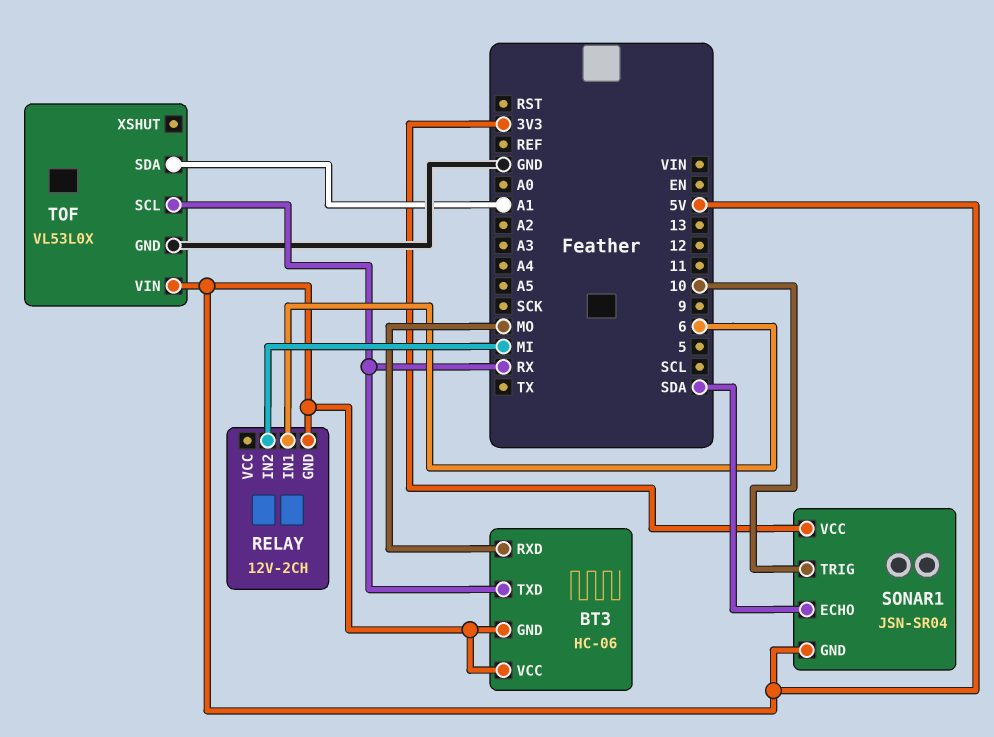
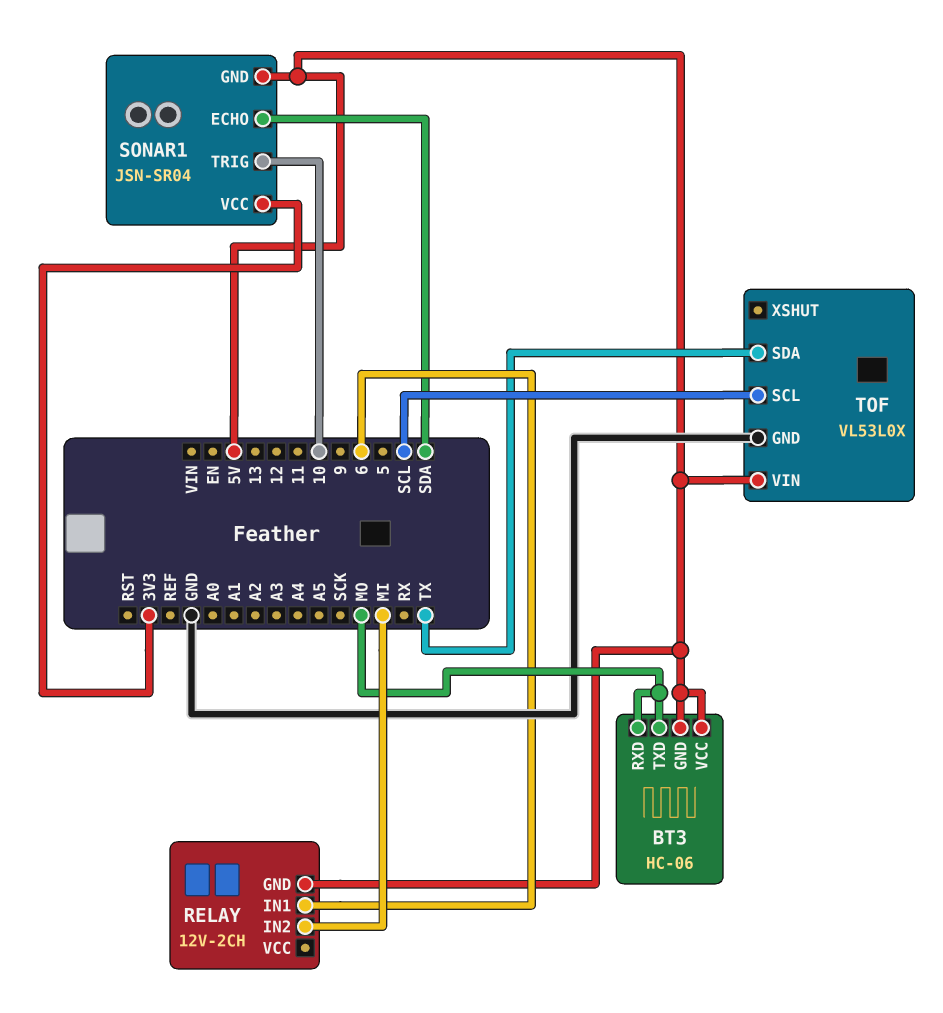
BT3 pin TXD: RX -> MO
TOF pin SCL: RX -> SCL
TOF pin SDA: A1 -> TX

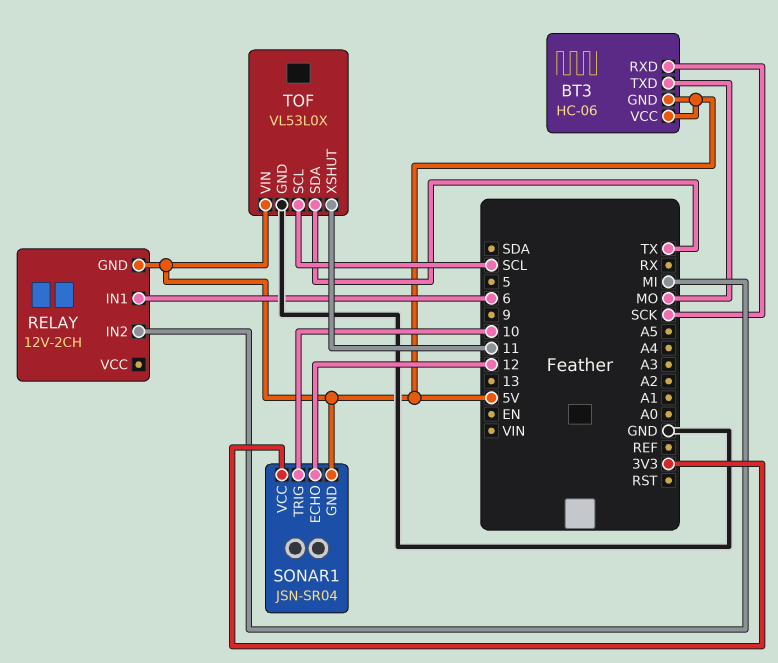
BT3 pin RXD: MO -> SCK
SONAR1 pin ECHO: SDA -> 12
TOF pin XSHUT: none -> 11

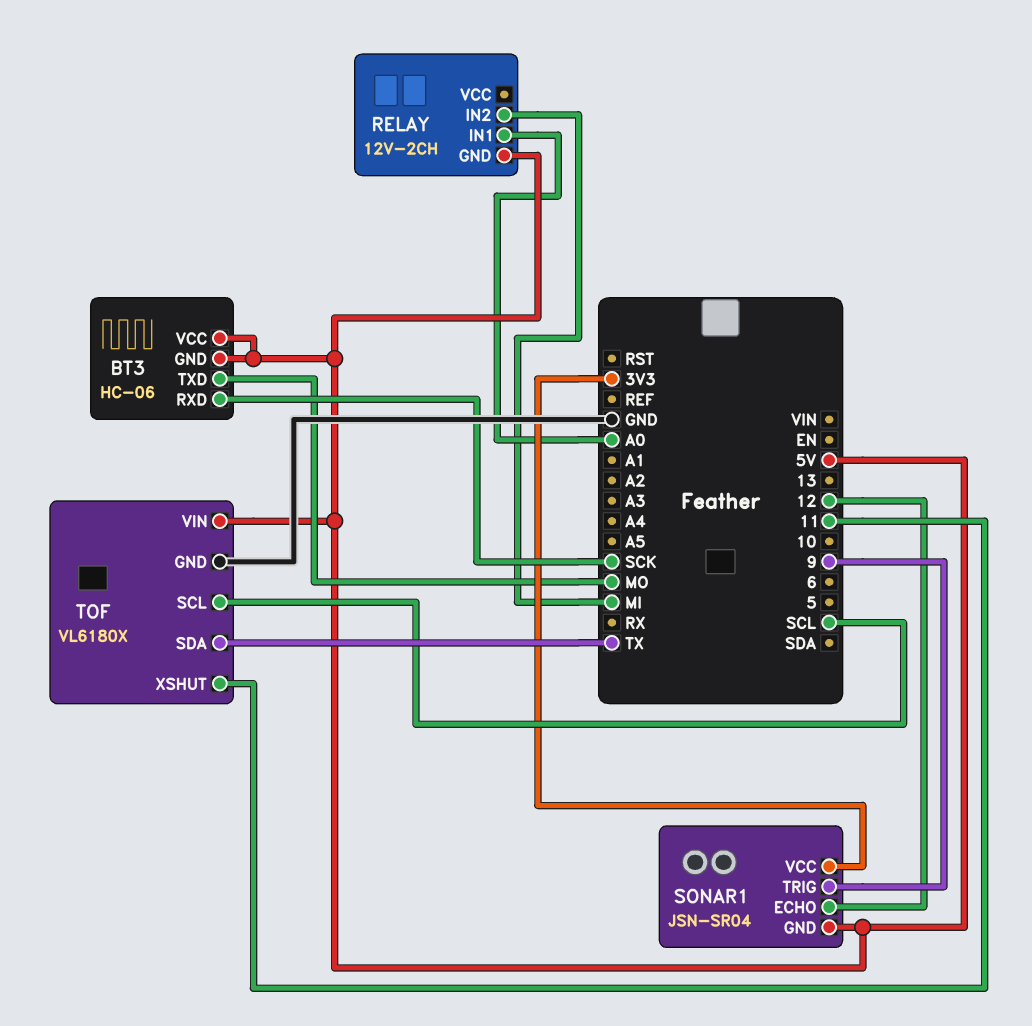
RELAY pin IN1: 6 -> A0
SONAR1 pin TRIG: 10 -> 9
TOF: VL53L0X -> VL6180X

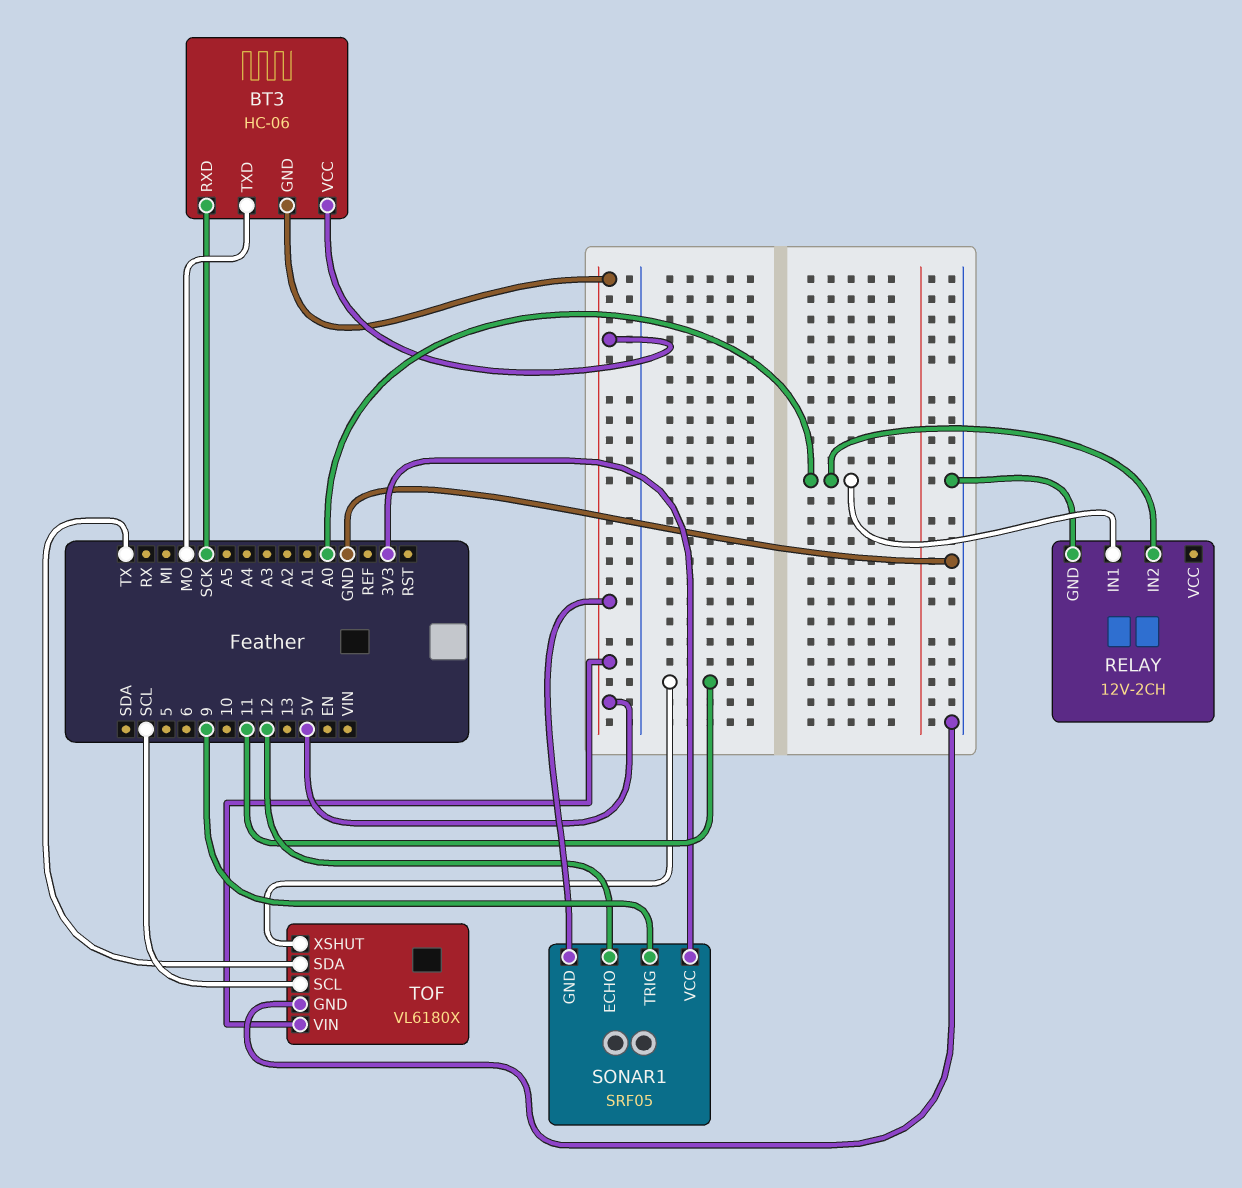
RELAY pin GND: 5V -> GND
RELAY pin IN2: MI -> A0
SONAR1: JSN-SR04 -> SRF05

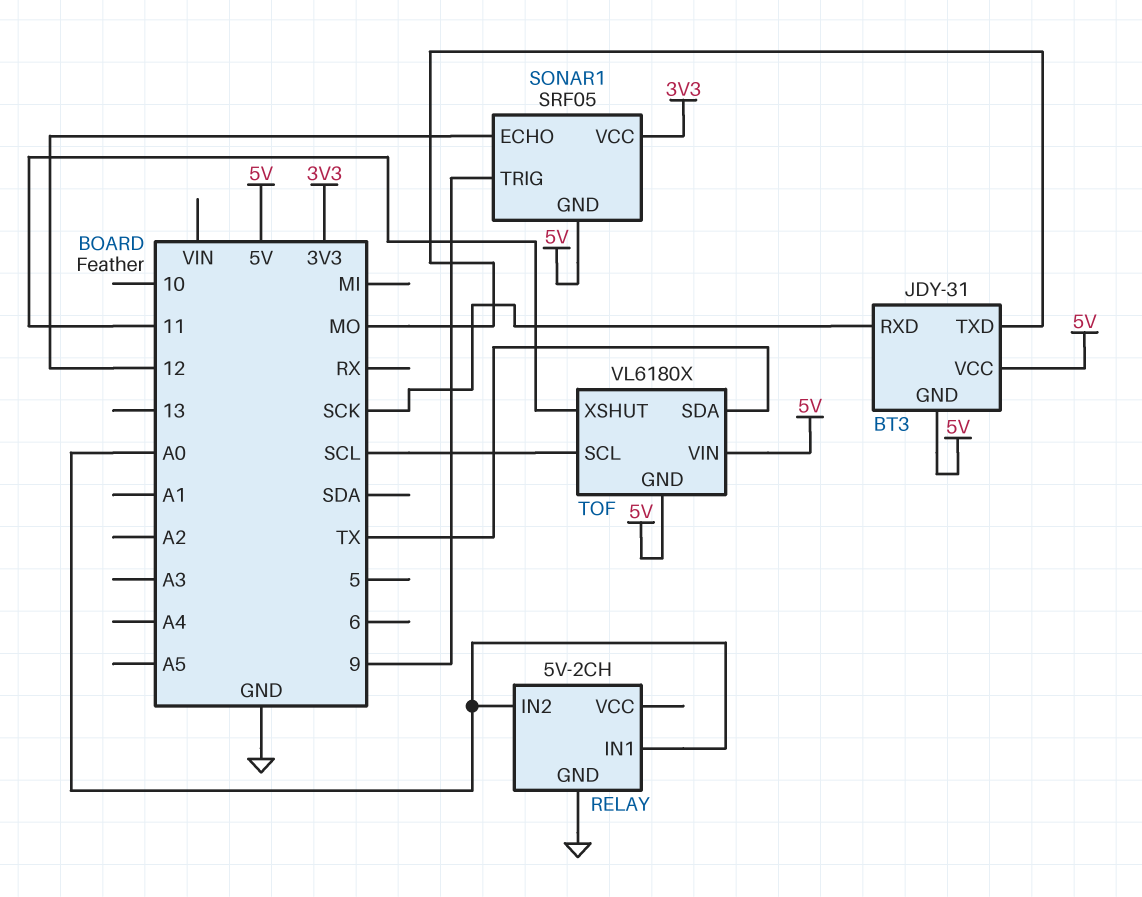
BT3: HC-06 -> JDY-31
RELAY: 12V-2CH -> 5V-2CH
TOF pin GND: GND -> 5V

